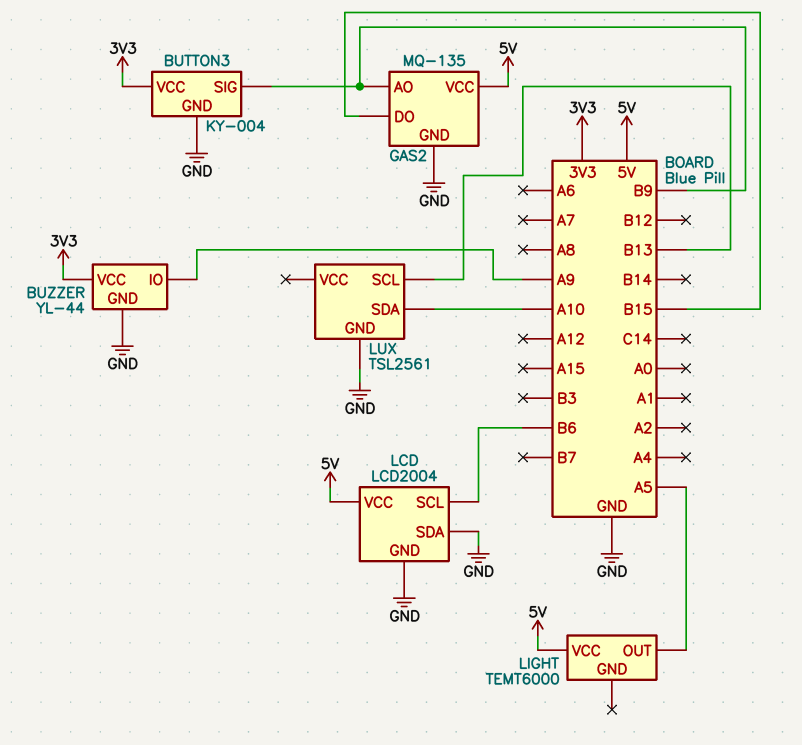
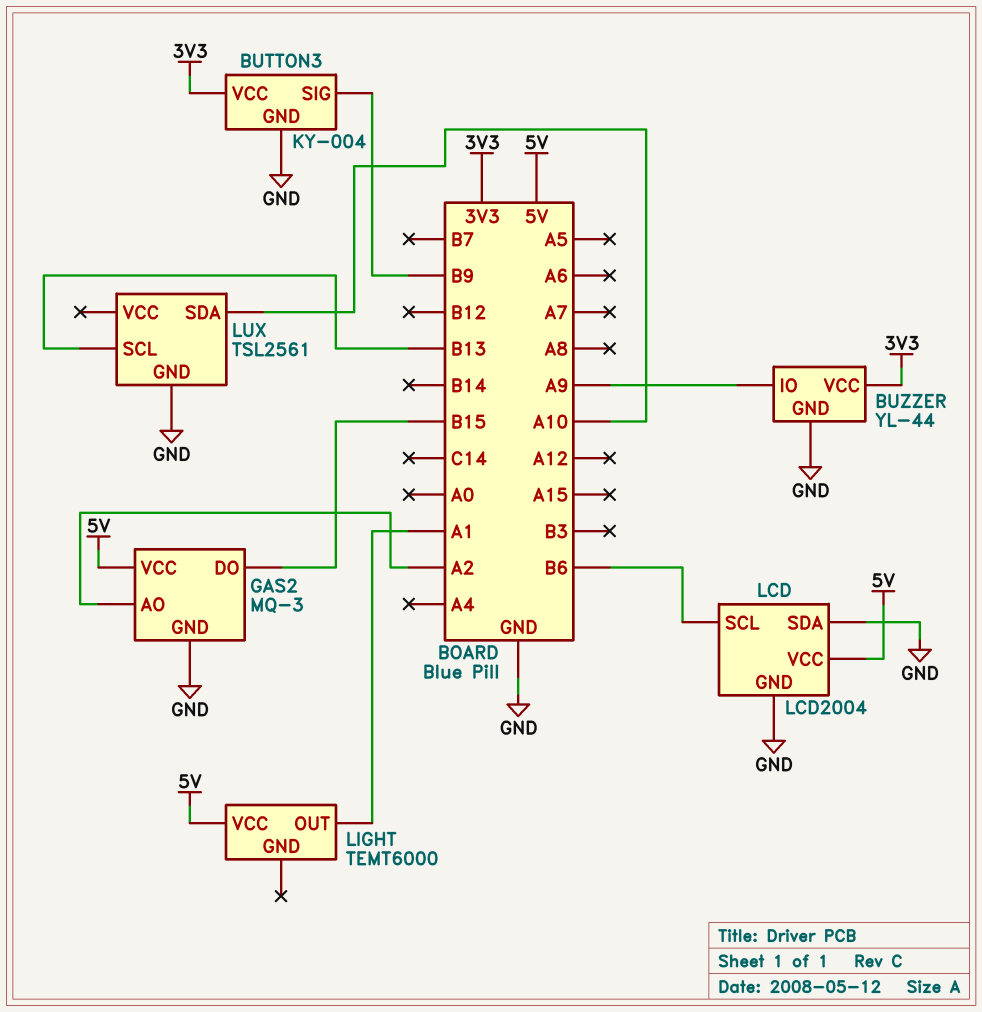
GAS2: MQ-135 -> MQ-3
GAS2 pin AO: B9 -> A2
LIGHT pin OUT: A5 -> A1

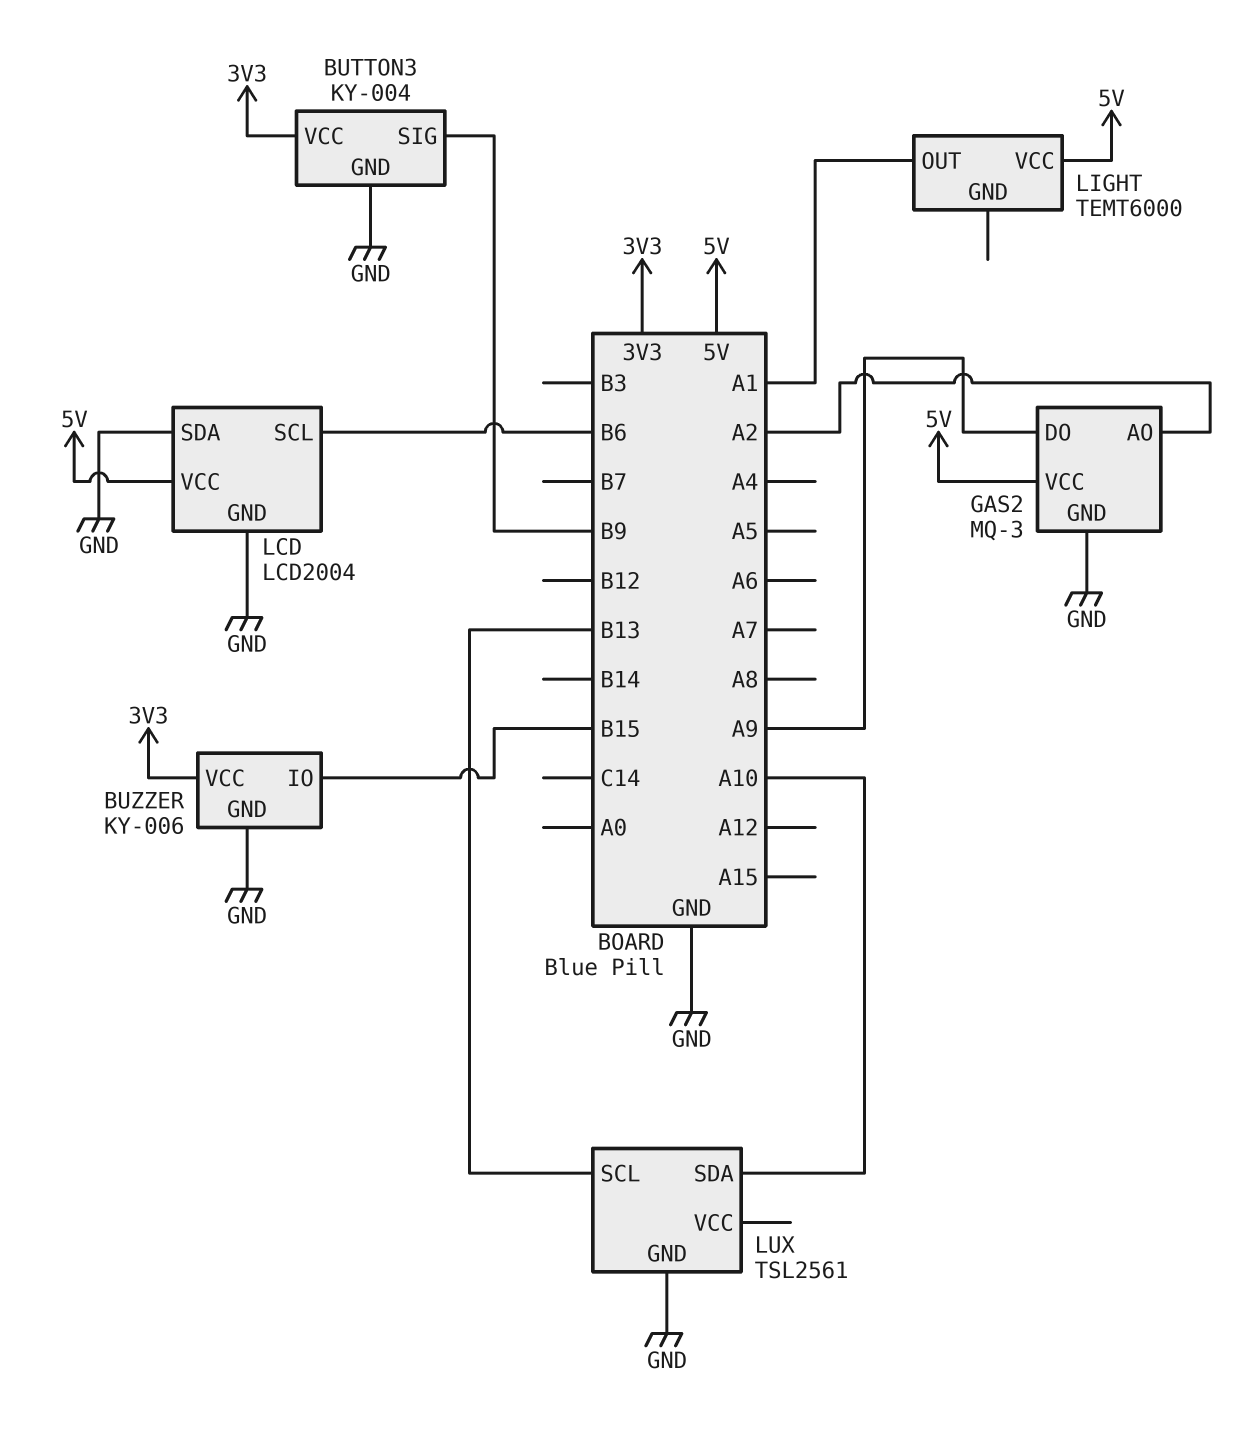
BUZZER: YL-44 -> KY-006
BUZZER pin IO: A9 -> B15
GAS2 pin DO: B15 -> A9

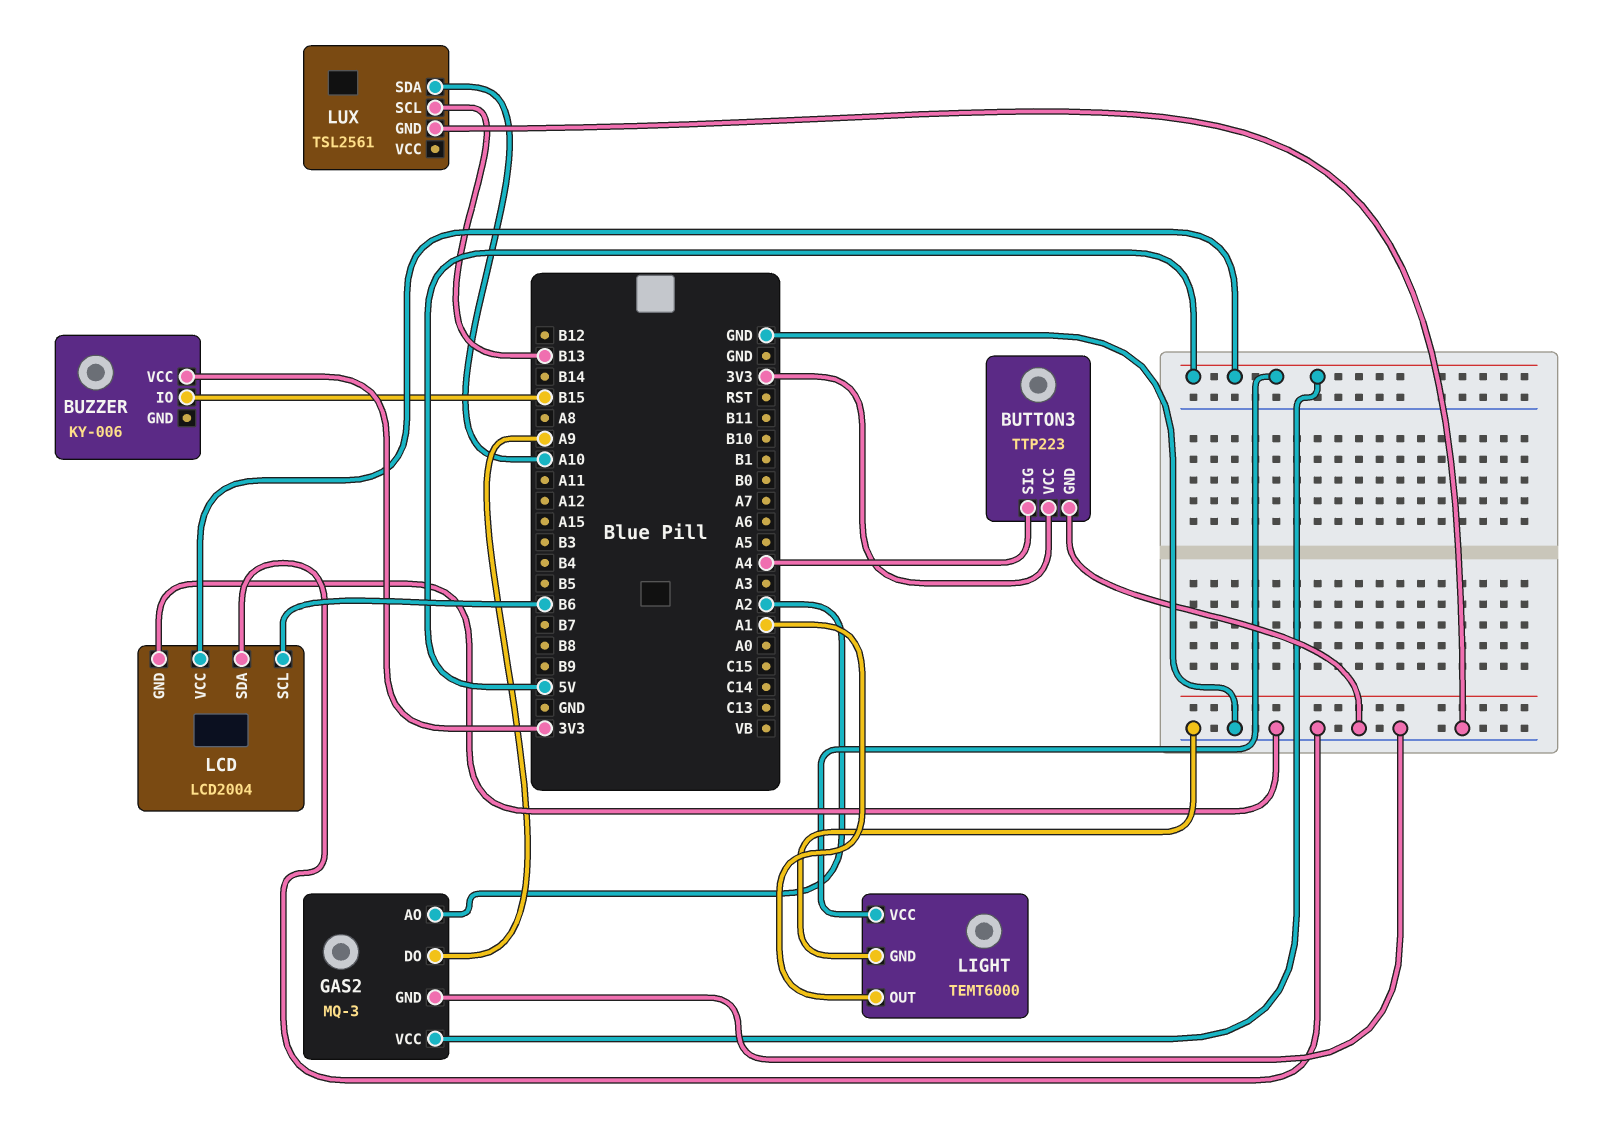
BUTTON3: KY-004 -> TTP223
BUTTON3 pin SIG: B9 -> A4
BUZZER pin GND: GND -> none
LIGHT pin GND: none -> GND

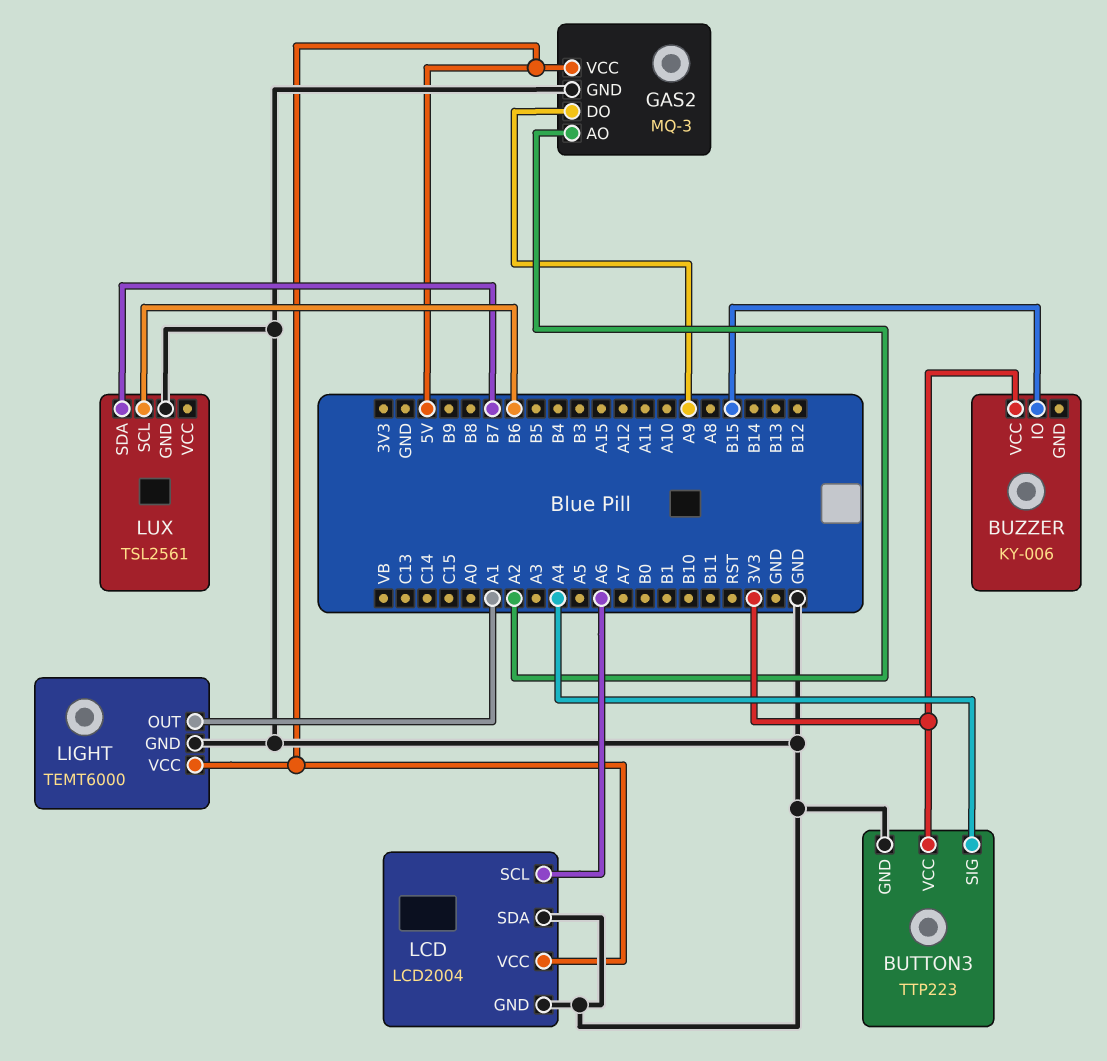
LCD pin SCL: B6 -> A6
LUX pin SCL: B13 -> B6
LUX pin SDA: A10 -> B7

